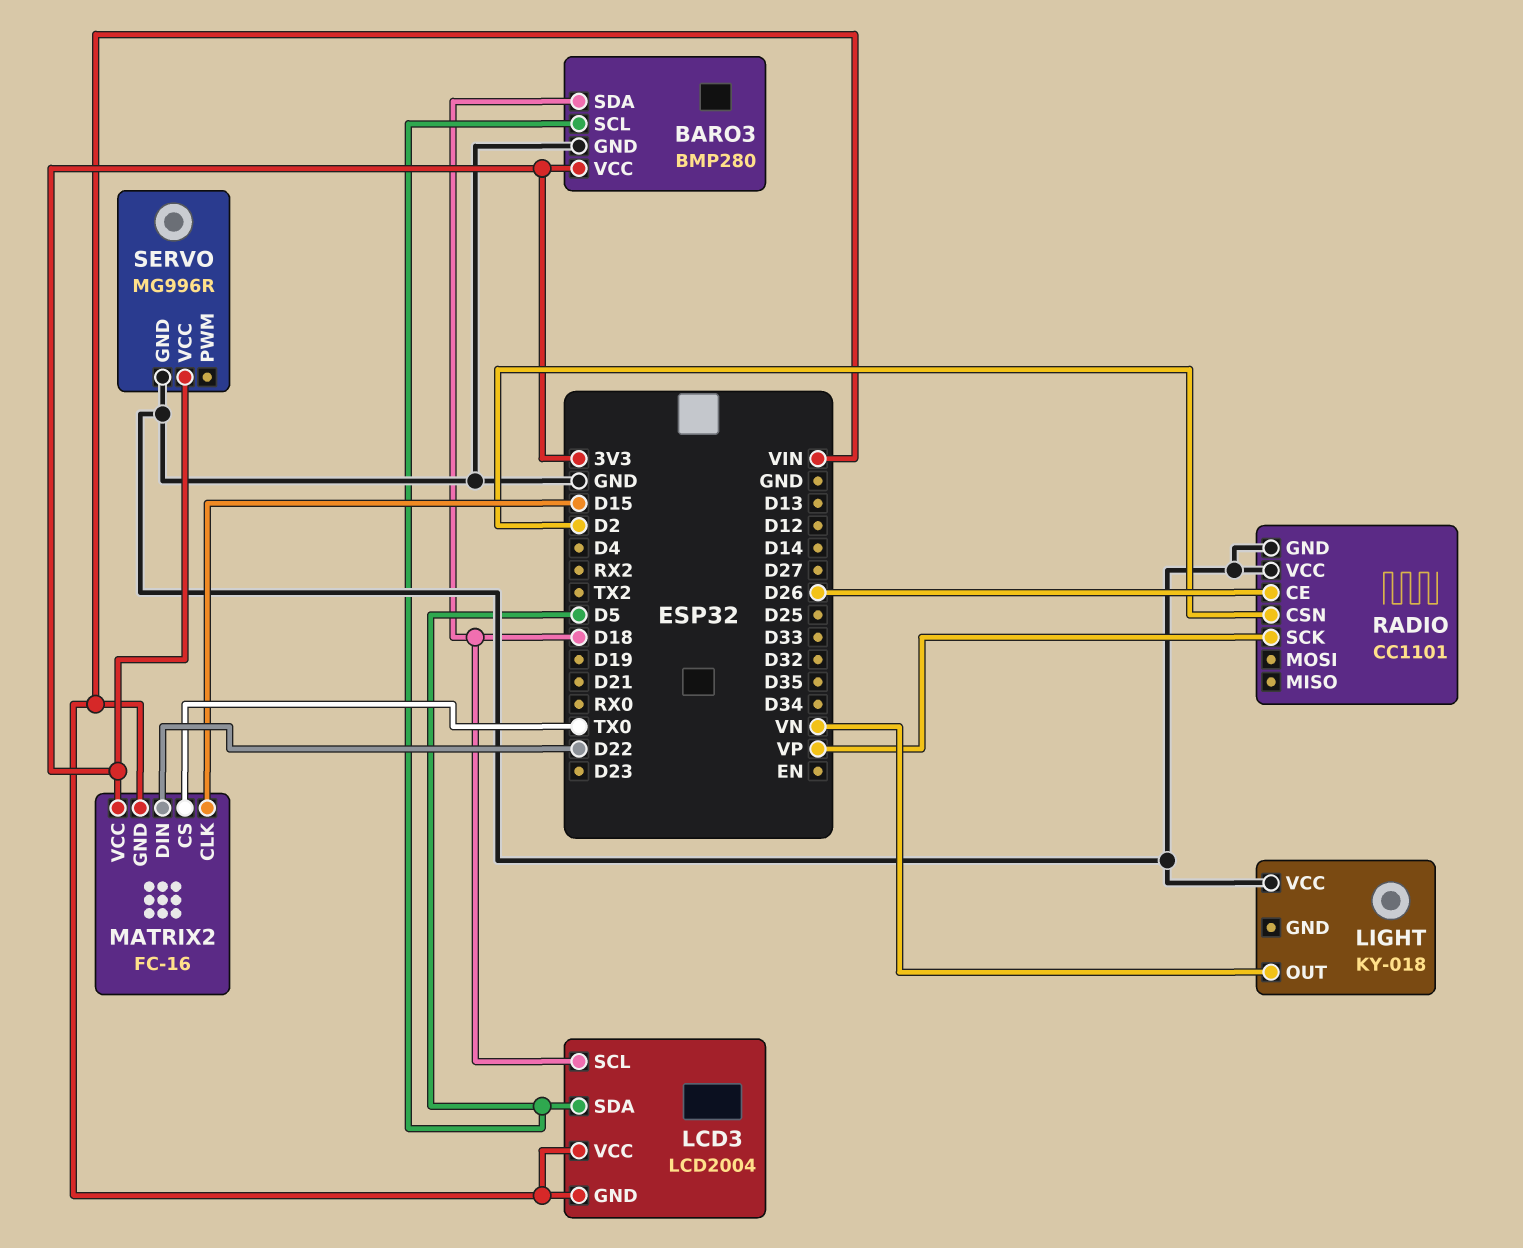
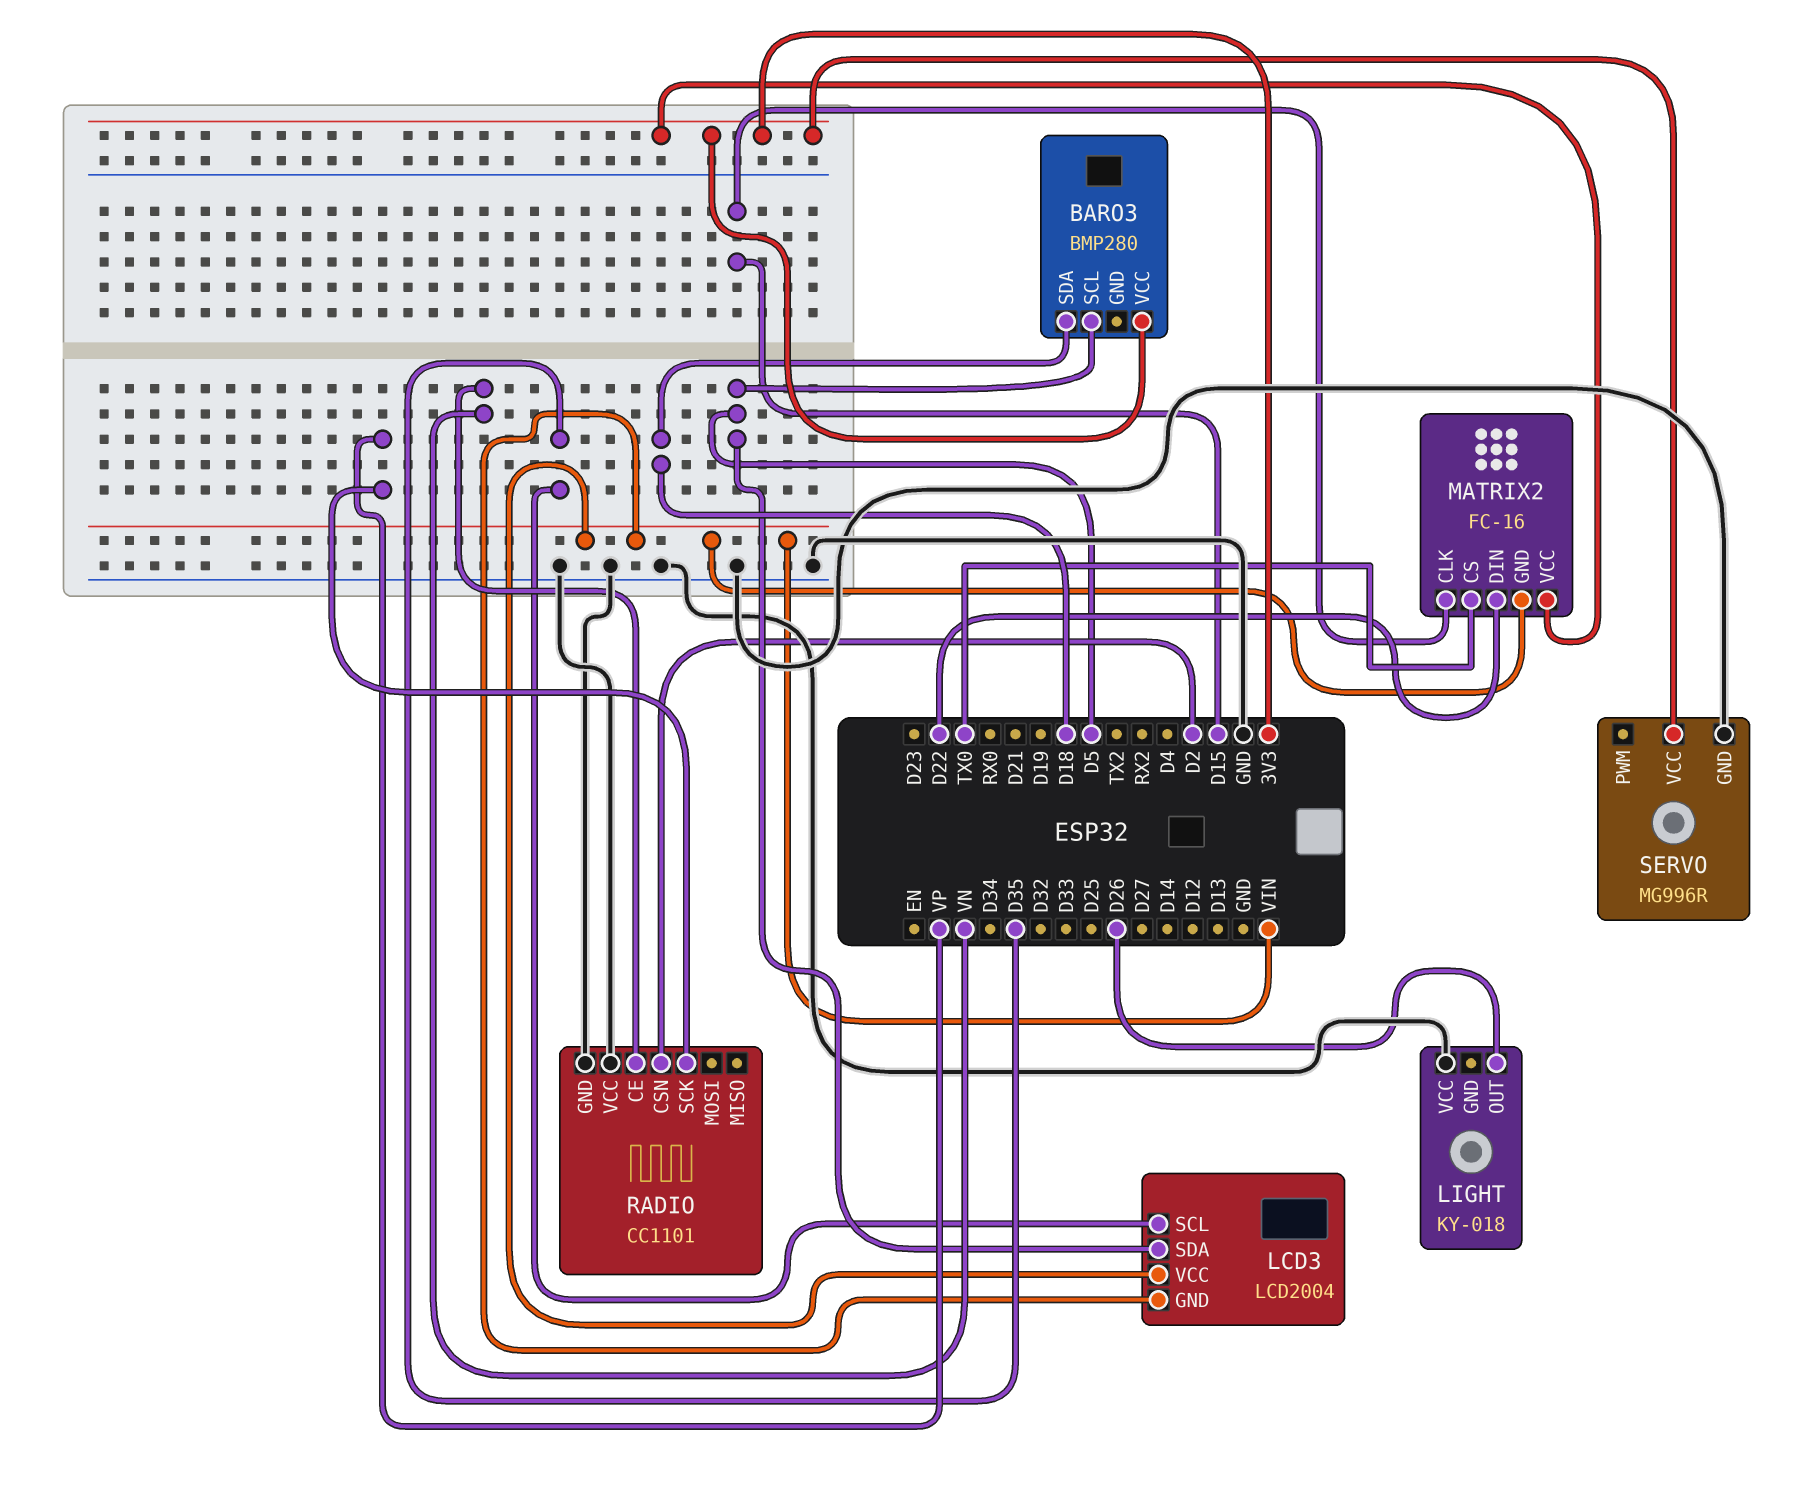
BARO3 pin GND: GND -> none
LCD3 pin SCL: D18 -> D35
LIGHT pin OUT: VN -> D26
RADIO pin CE: D26 -> VN

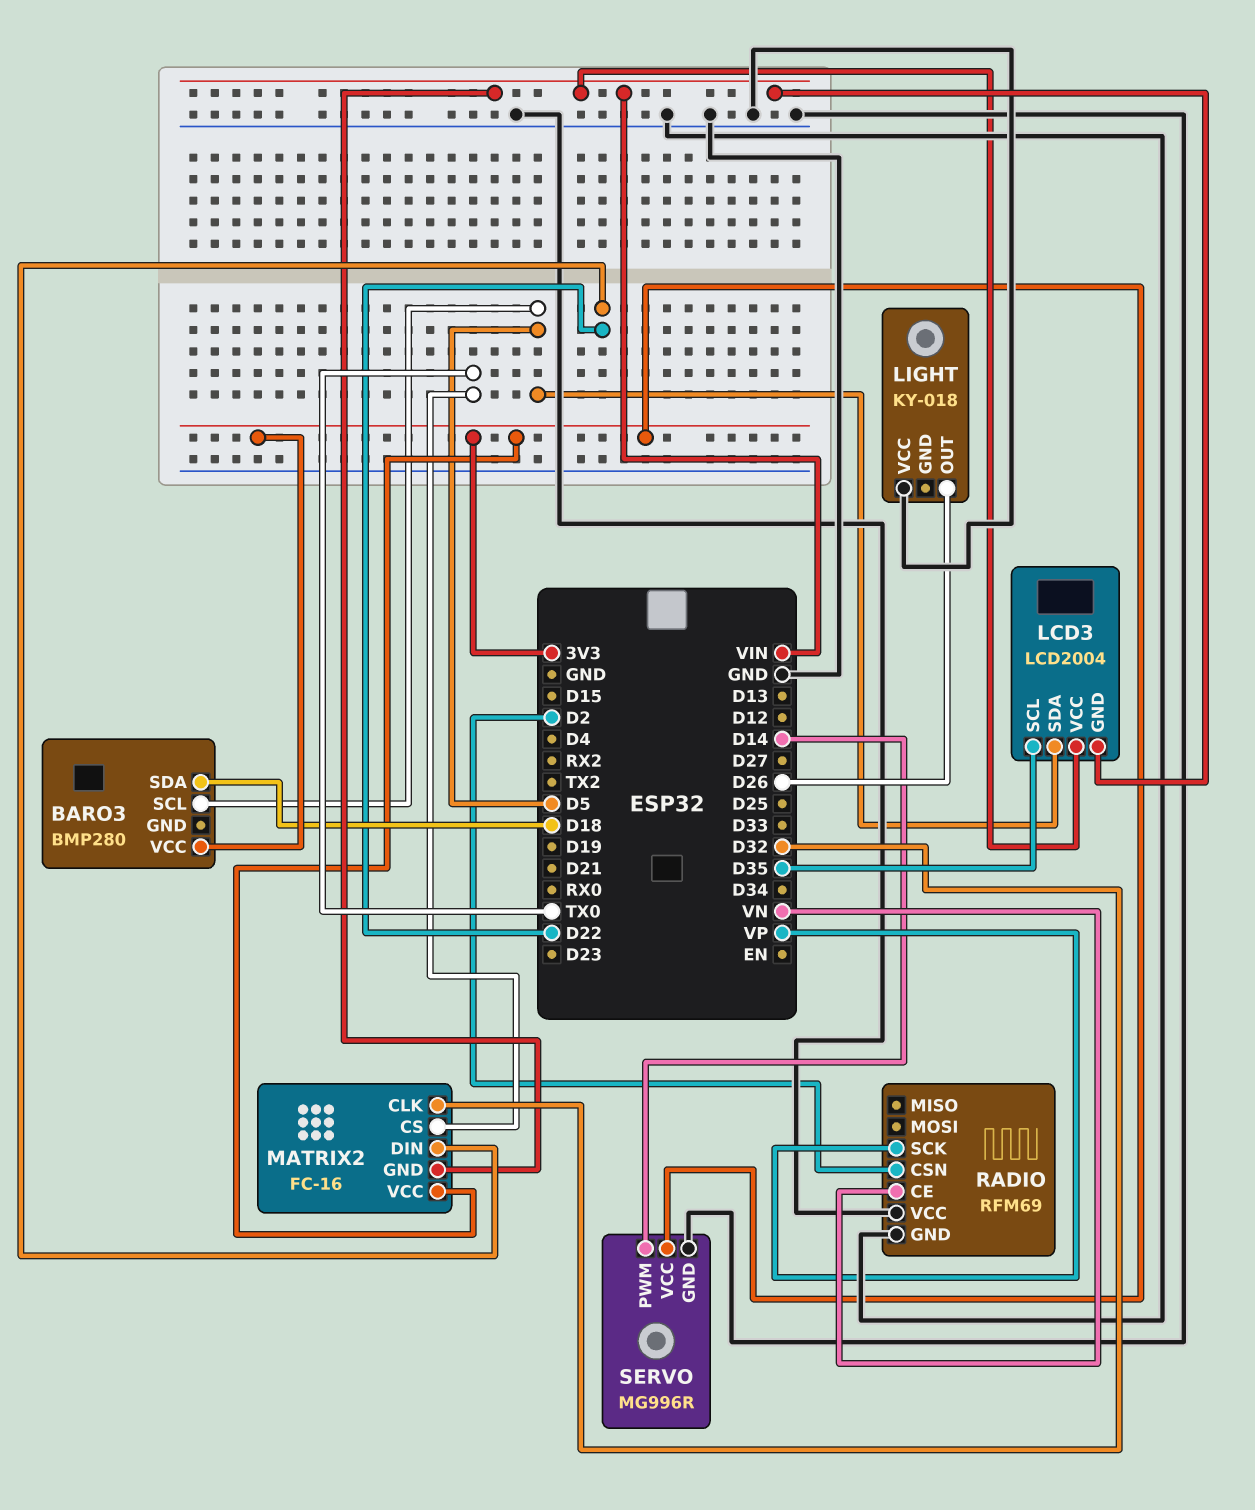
MATRIX2 pin CLK: D15 -> D32
RADIO: CC1101 -> RFM69
SERVO pin PWM: none -> D14

